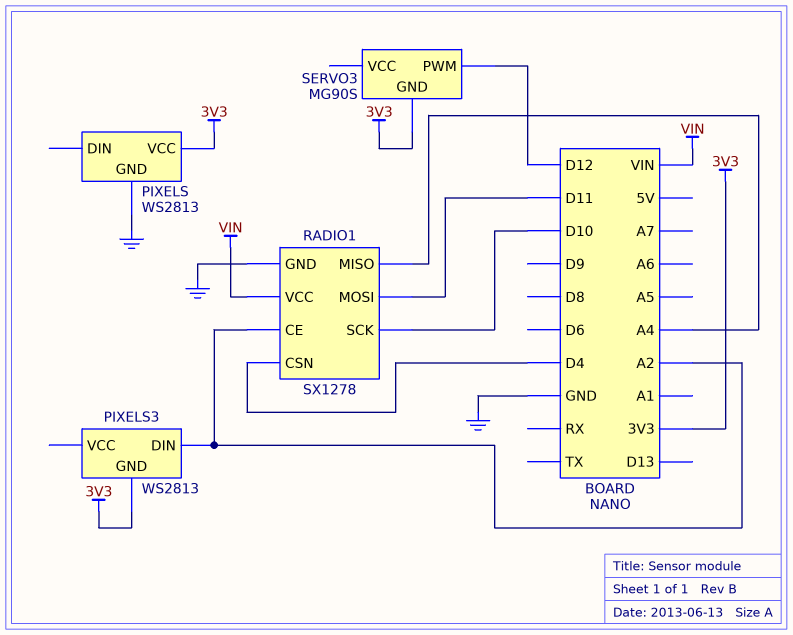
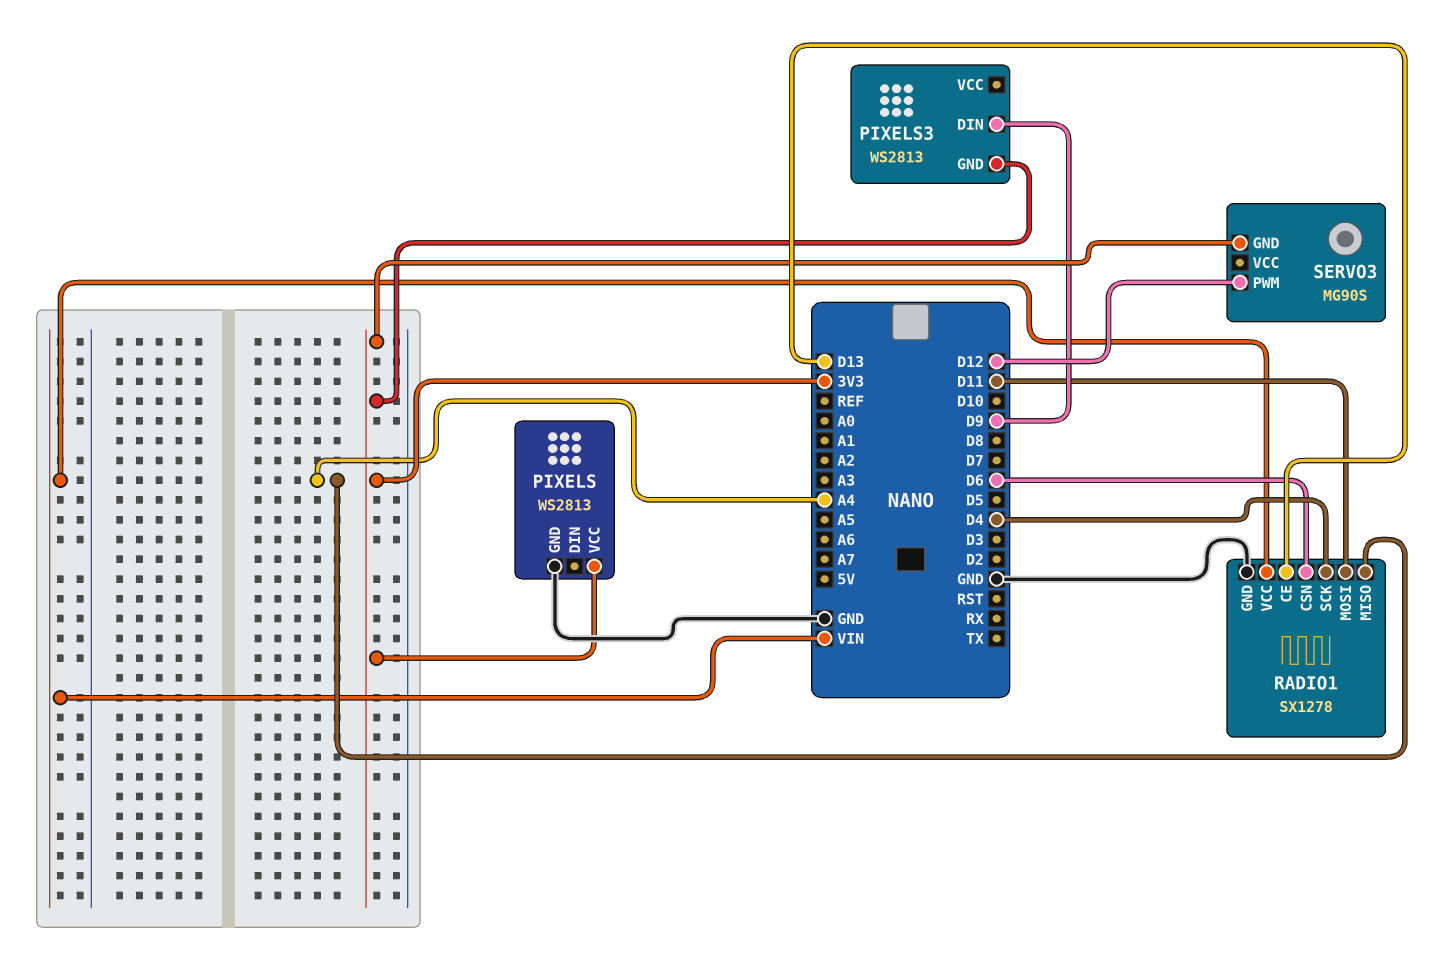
PIXELS3 pin DIN: A2 -> D9
RADIO1 pin CE: A2 -> D13
RADIO1 pin CSN: D4 -> D6
RADIO1 pin SCK: D10 -> D4

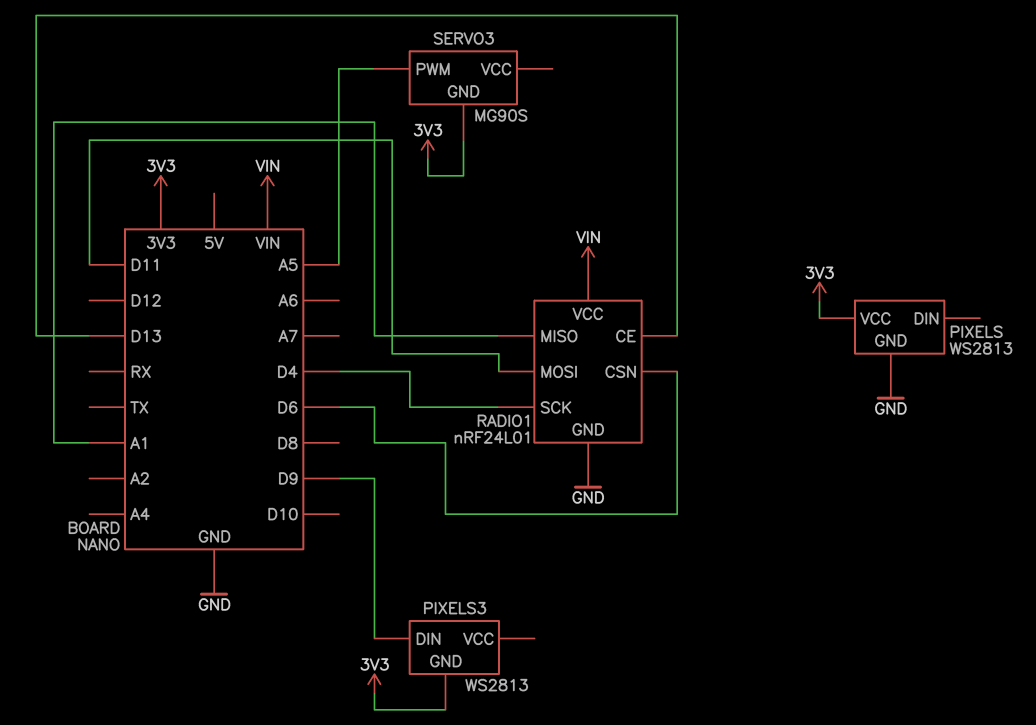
RADIO1: SX1278 -> nRF24L01
RADIO1 pin MISO: A4 -> A1
SERVO3 pin PWM: D12 -> A5

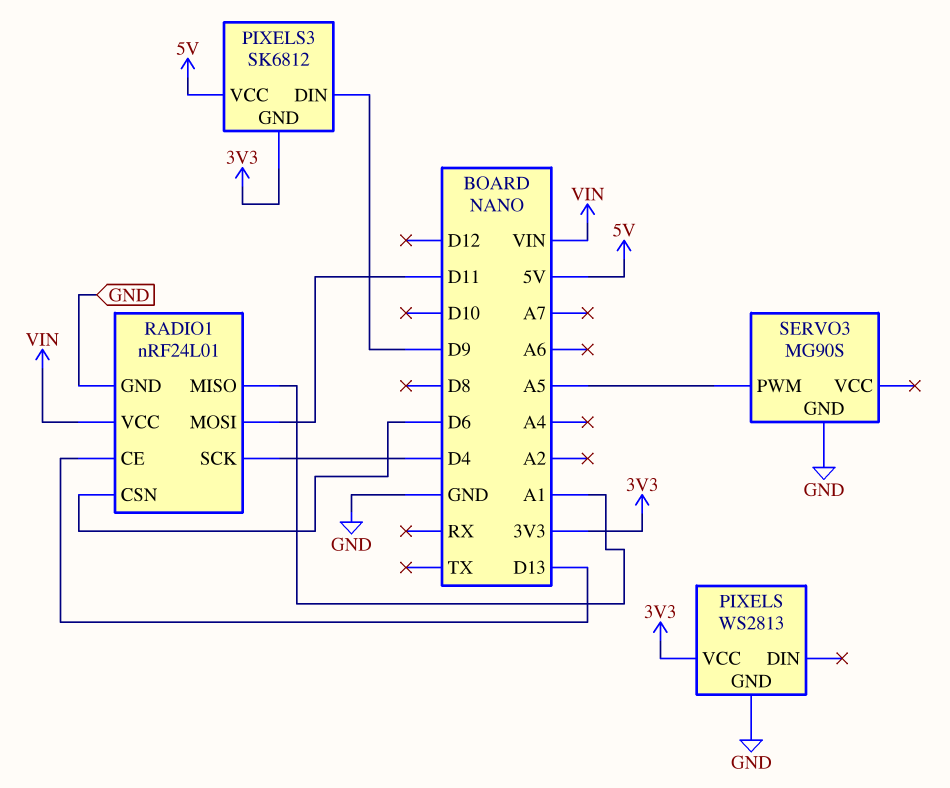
PIXELS3: WS2813 -> SK6812
PIXELS3 pin VCC: none -> 5V
SERVO3 pin GND: 3V3 -> GND

